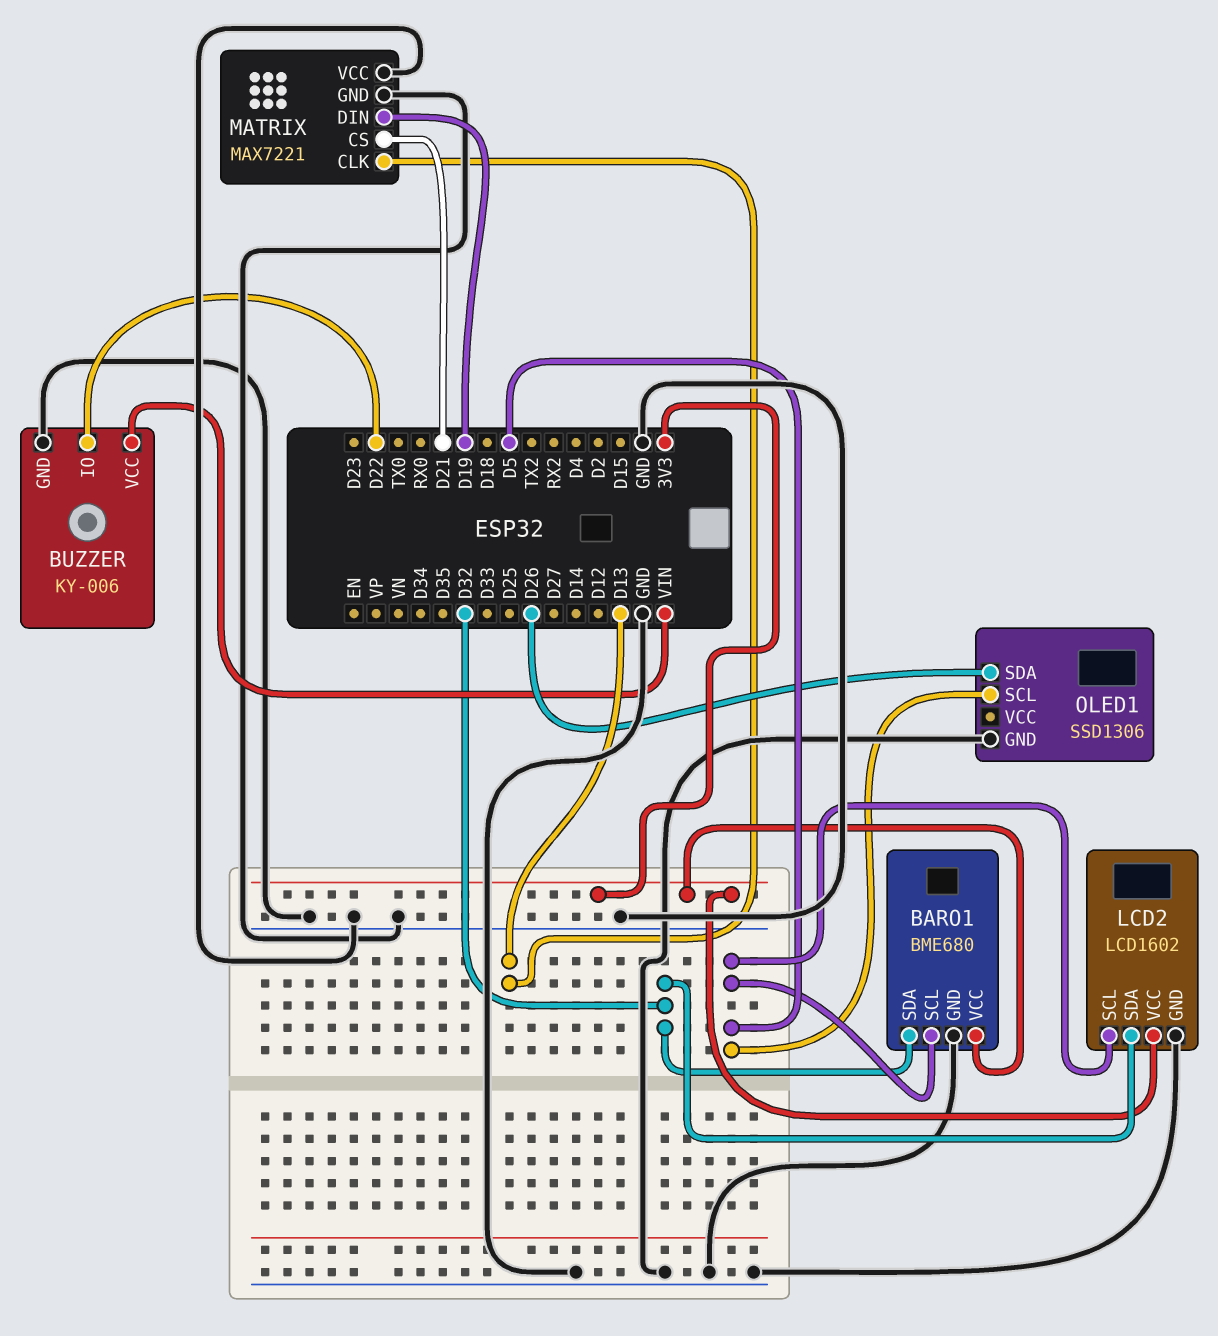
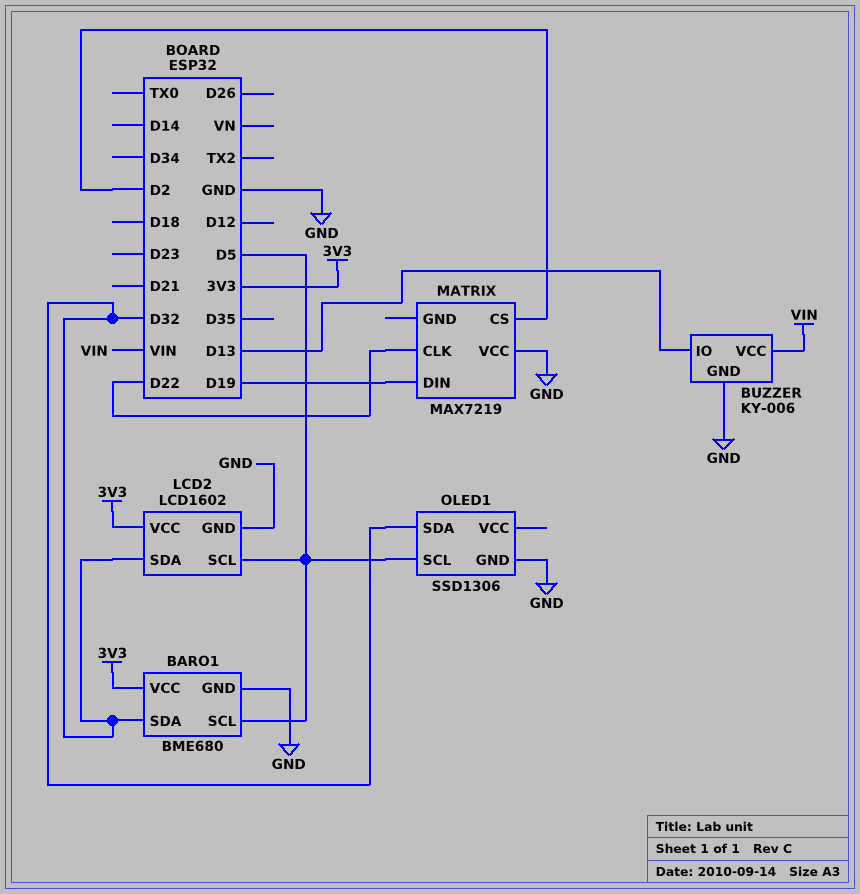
BUZZER pin IO: D22 -> D13
MATRIX: MAX7221 -> MAX7219
MATRIX pin CLK: D13 -> D22
MATRIX pin CS: D21 -> D2
MATRIX pin GND: GND -> none
OLED1 pin SDA: D26 -> D32

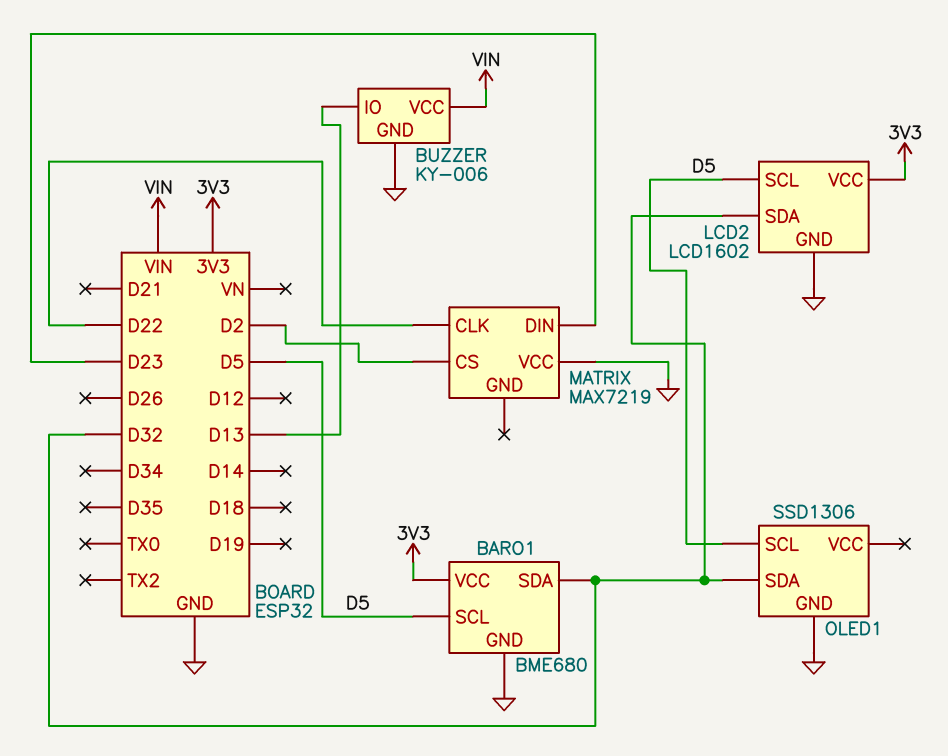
MATRIX pin DIN: D19 -> D23

